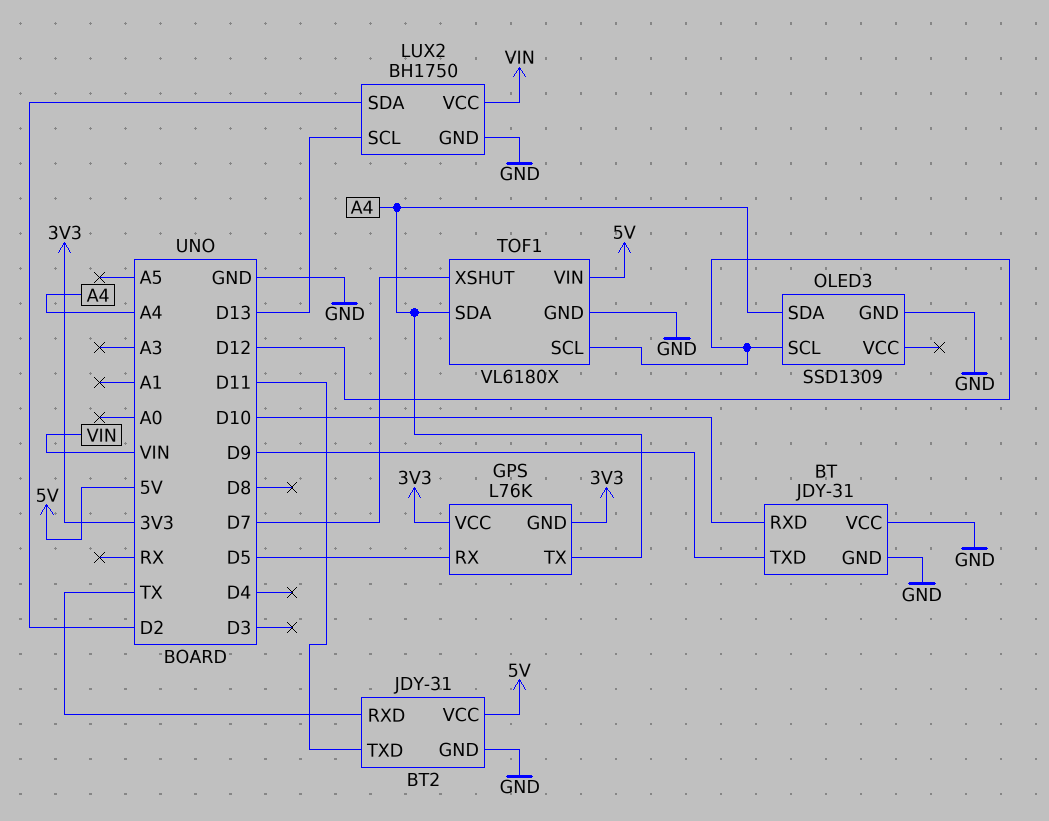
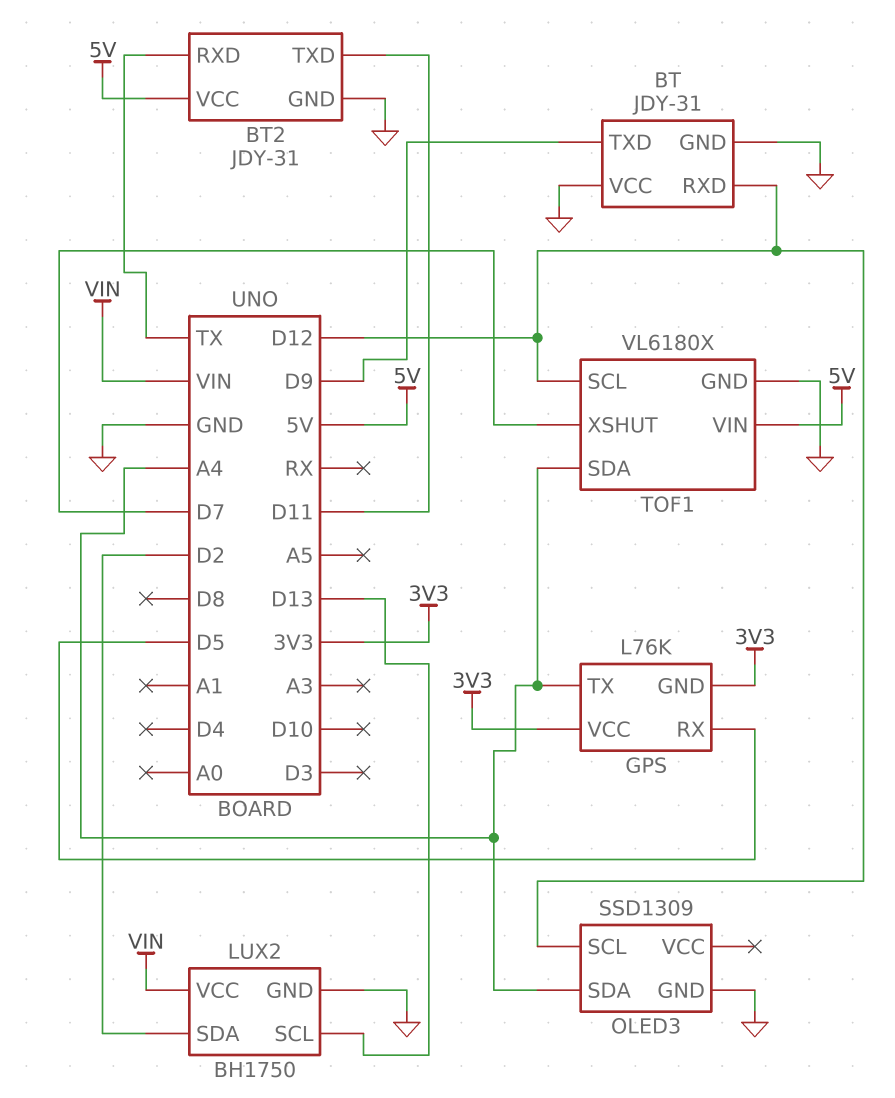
BT pin RXD: D10 -> D12

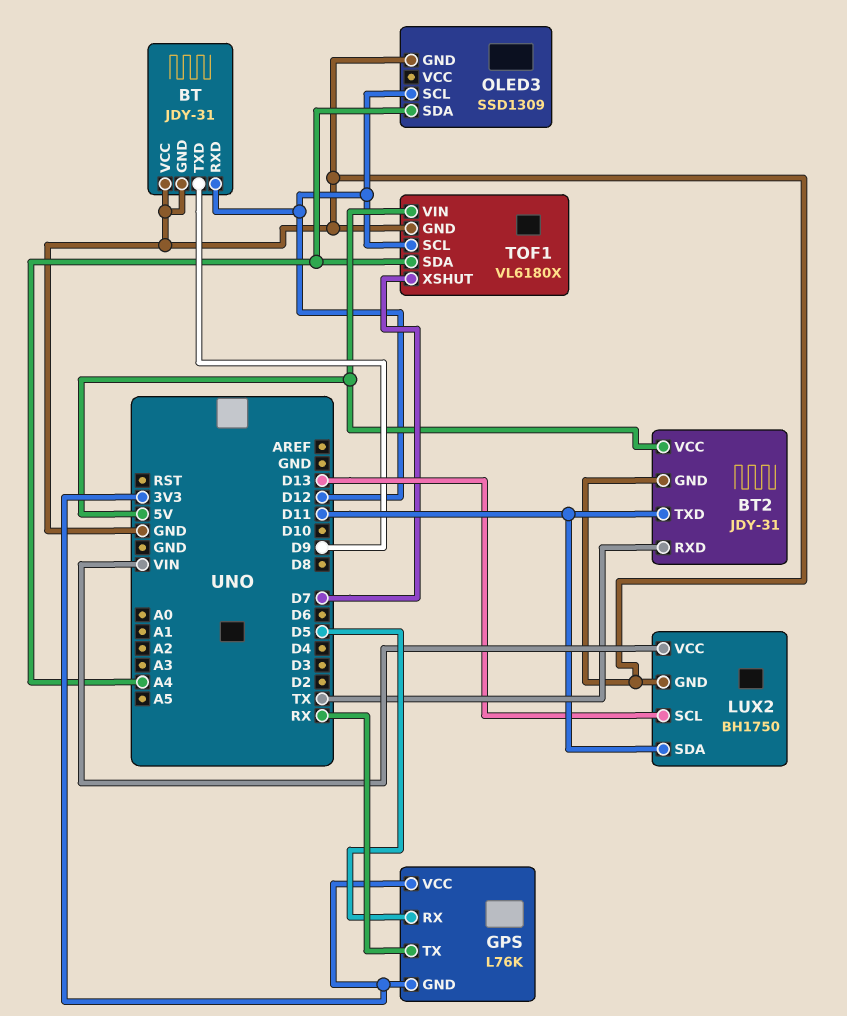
GPS pin TX: A4 -> RX
LUX2 pin SDA: D2 -> D11

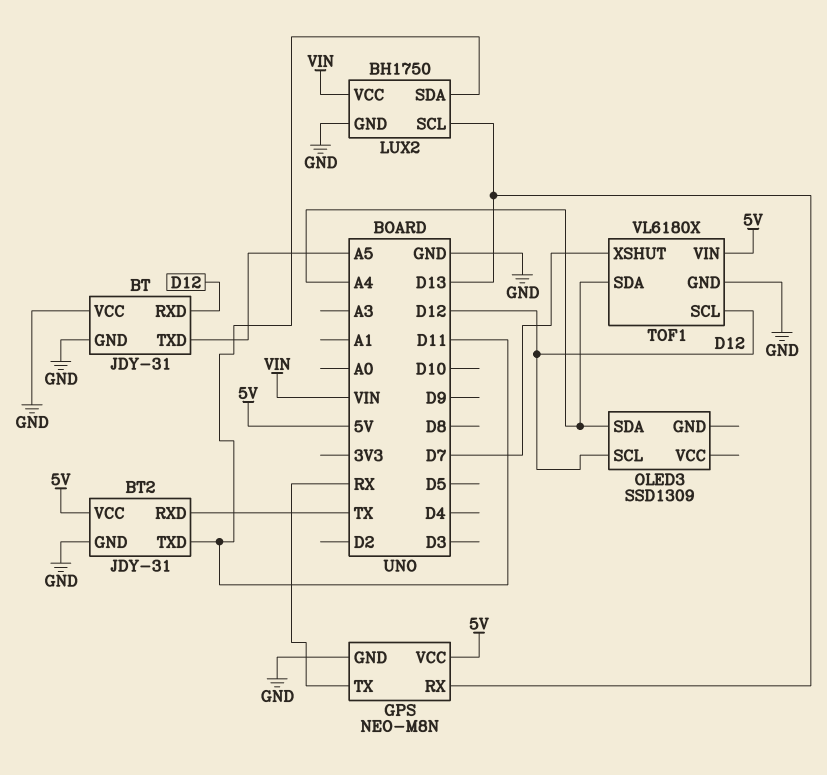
BT pin TXD: D9 -> A5
GPS: L76K -> NEO-M8N
GPS pin GND: 3V3 -> GND
GPS pin RX: D5 -> D13
GPS pin VCC: 3V3 -> 5V
OLED3 pin GND: GND -> none

